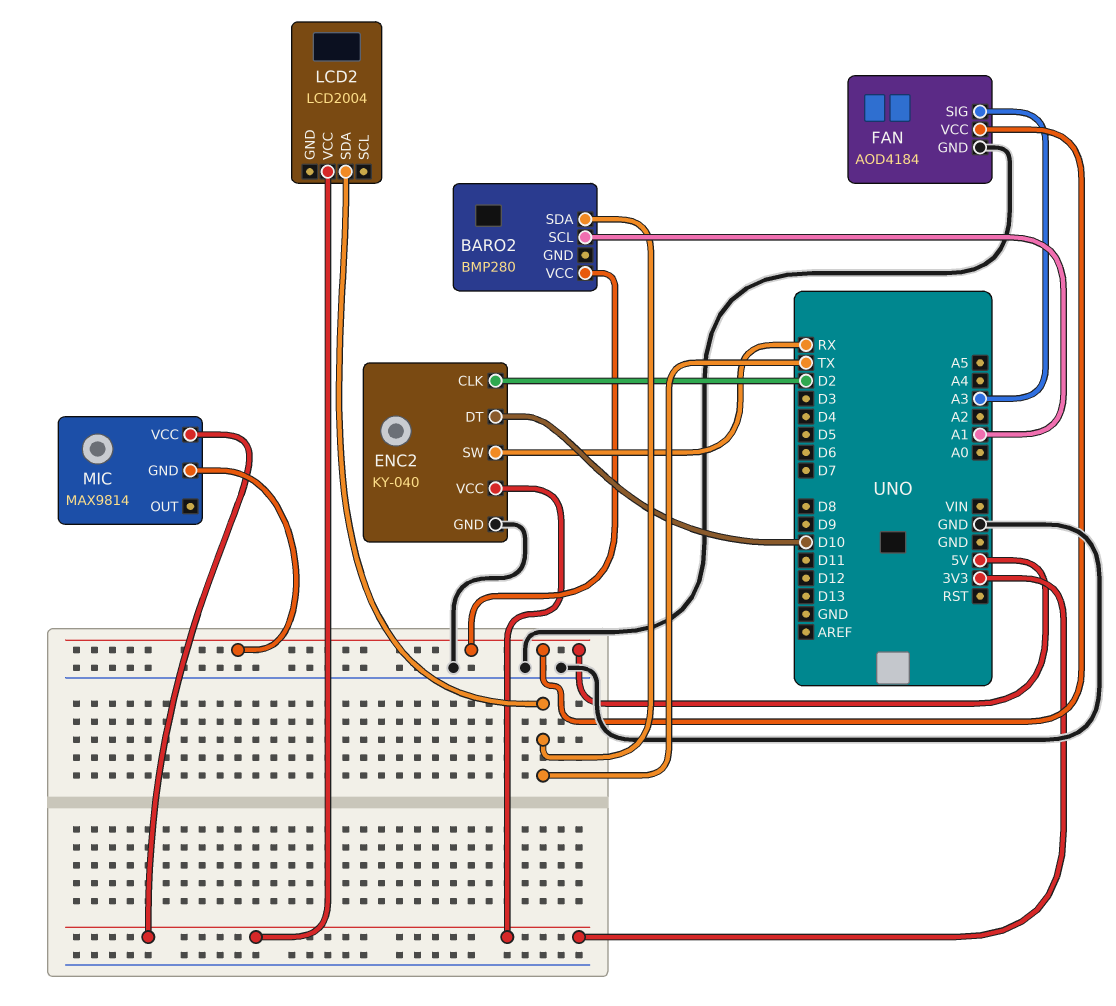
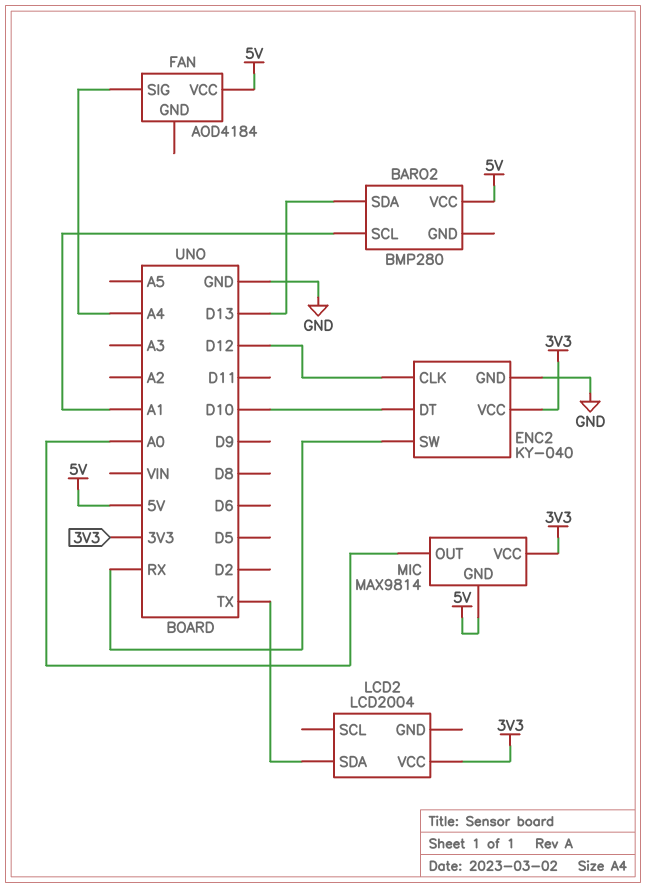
BARO2 pin SDA: TX -> D13
ENC2 pin CLK: D2 -> D12
FAN pin GND: GND -> none
FAN pin SIG: A3 -> A4
MIC pin OUT: none -> A0

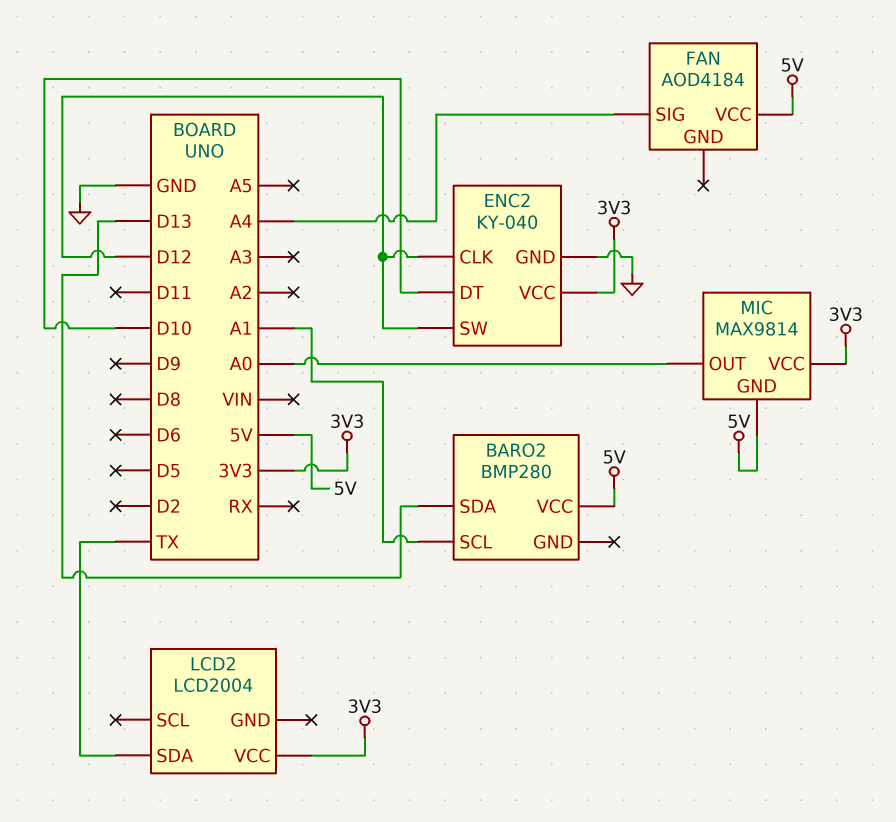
ENC2 pin SW: RX -> D12

